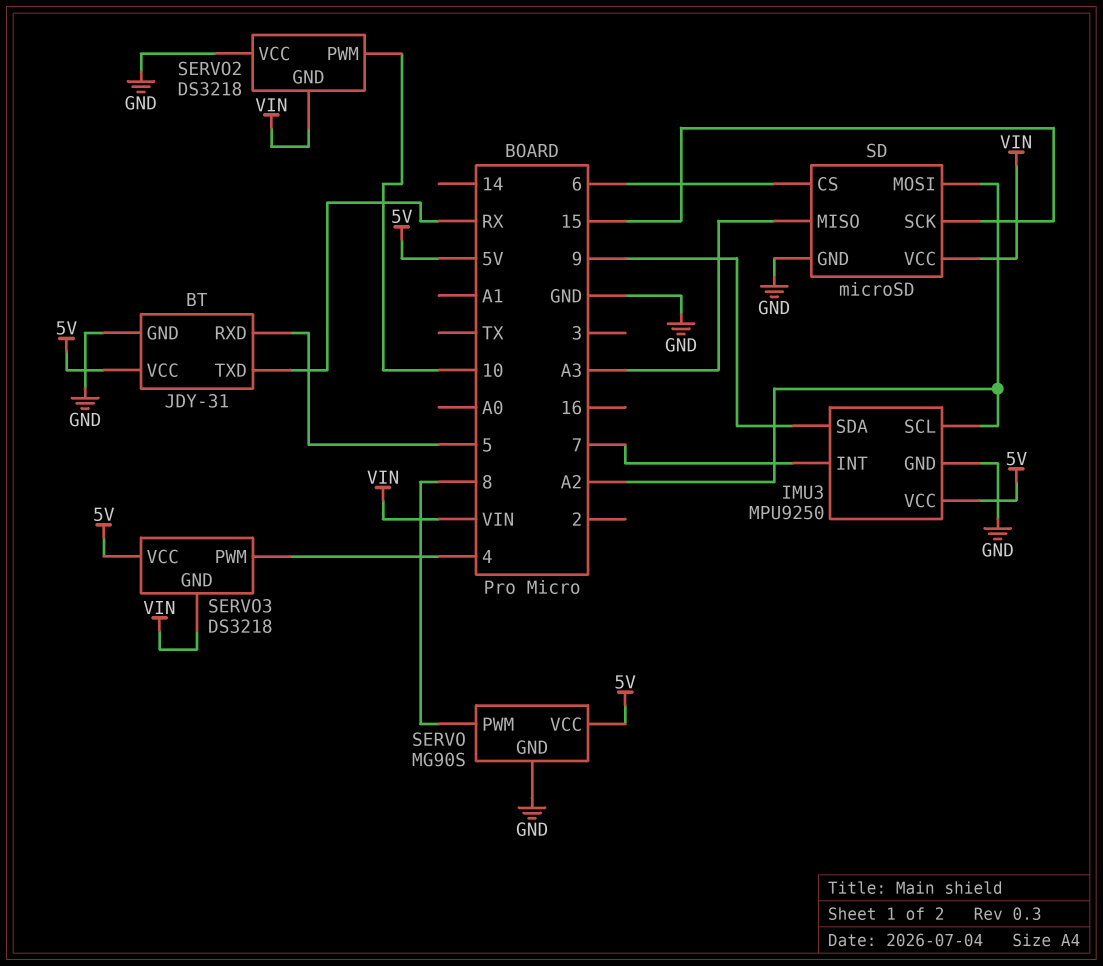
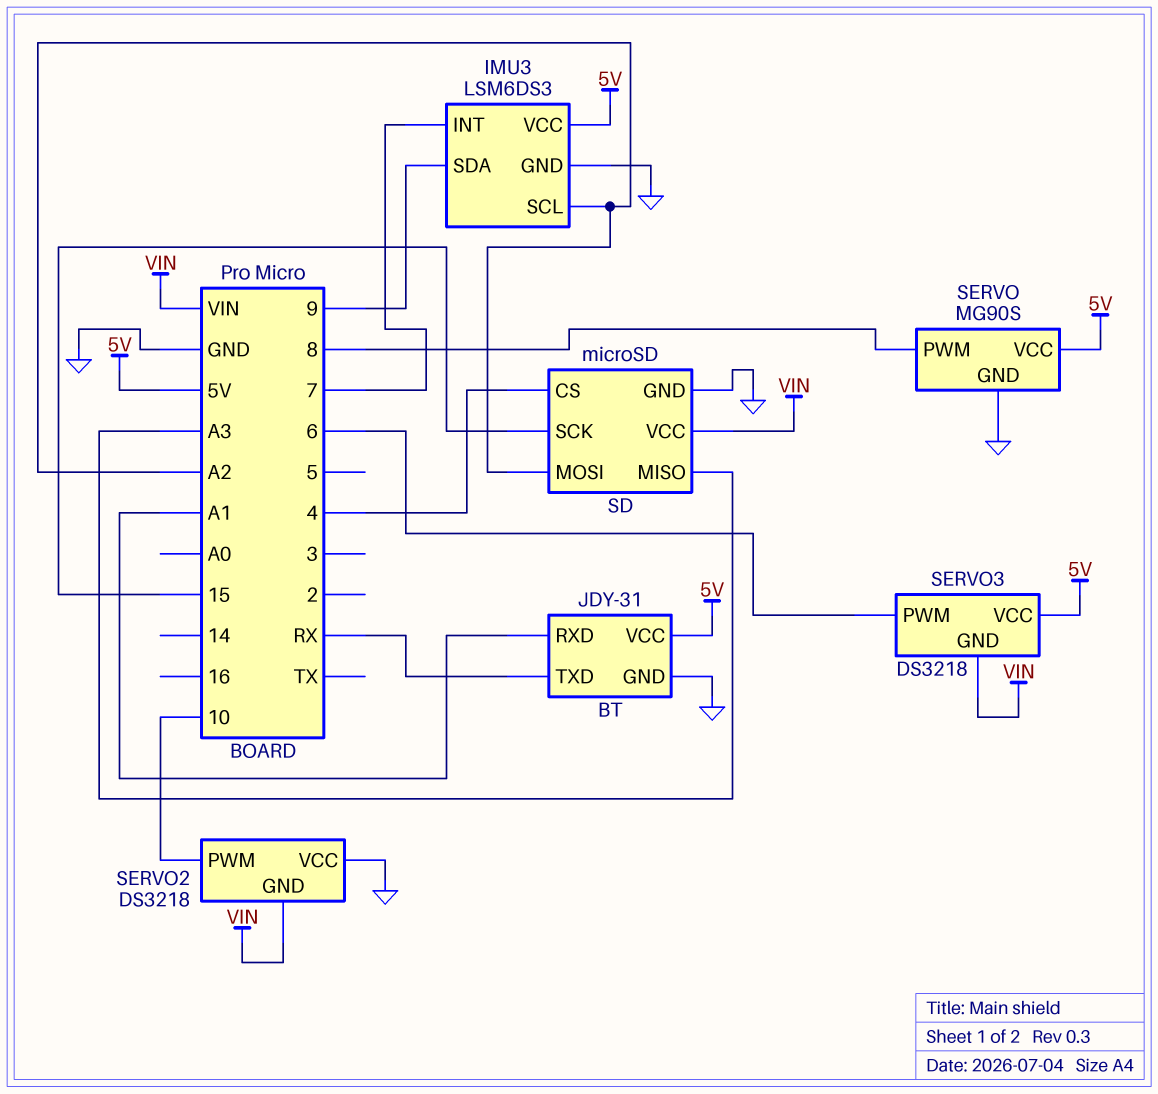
BT pin RXD: 5 -> A1
IMU3: MPU9250 -> LSM6DS3
SD pin CS: 6 -> 4
SERVO3 pin PWM: 4 -> 6

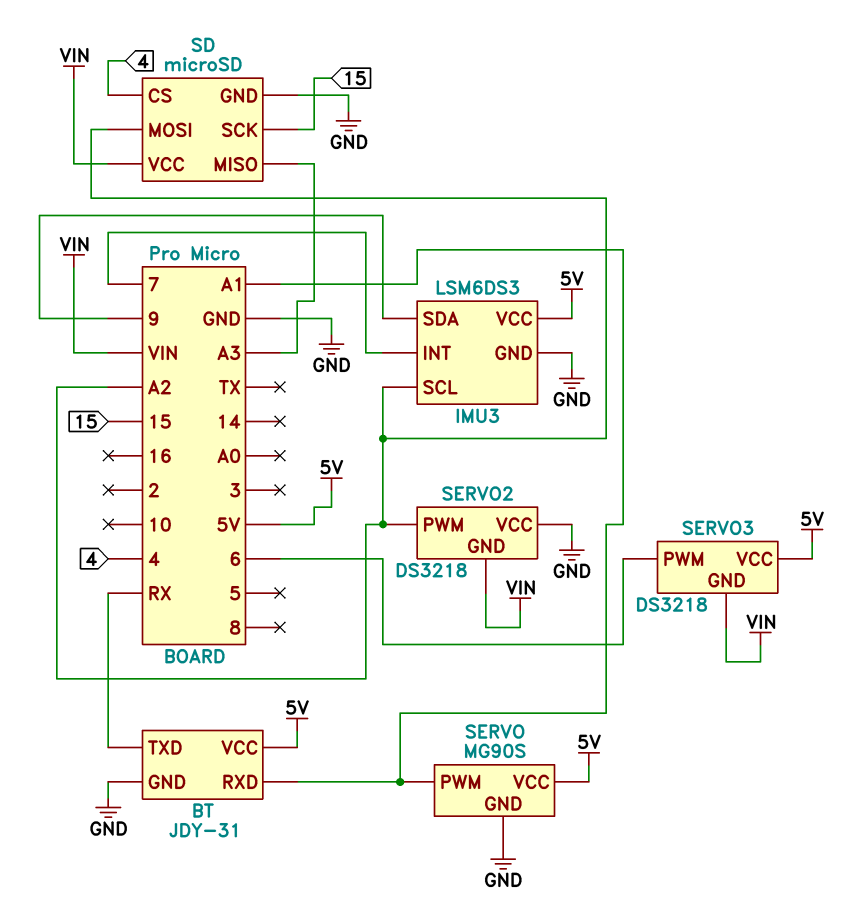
SERVO pin PWM: 8 -> A1
SERVO2 pin PWM: 10 -> A2

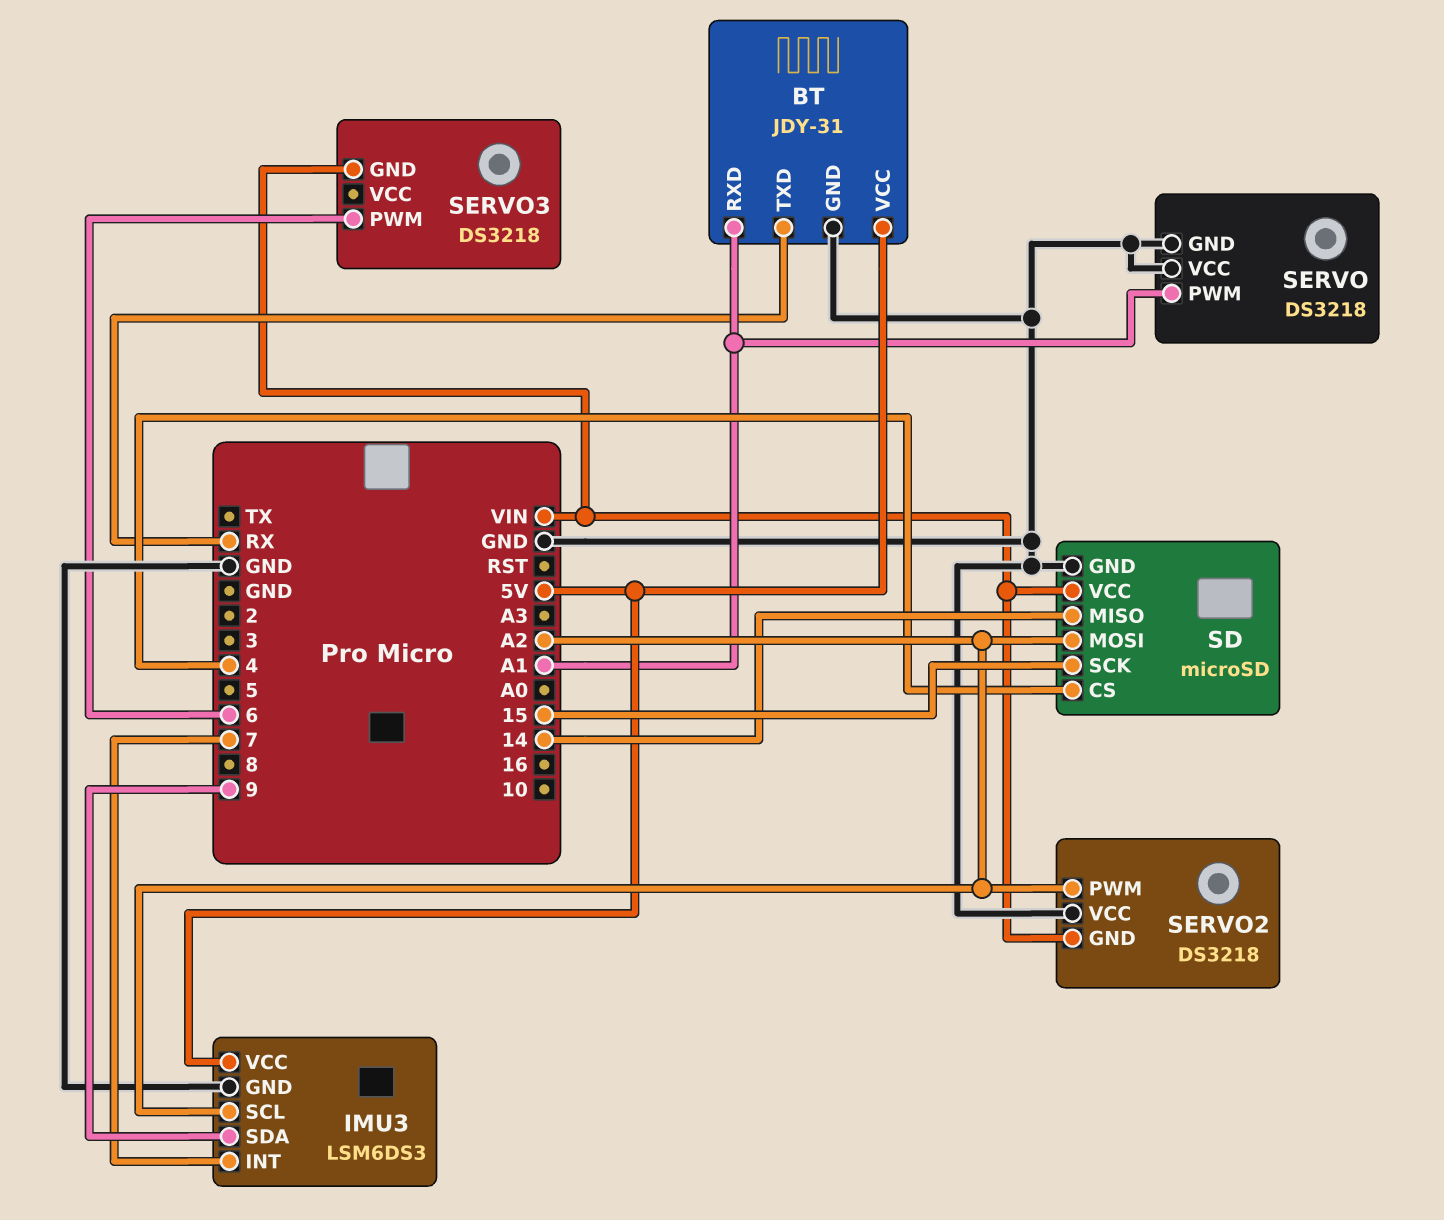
SD pin MISO: A3 -> 14
SERVO: MG90S -> DS3218
SERVO pin VCC: 5V -> GND
SERVO3 pin VCC: 5V -> none

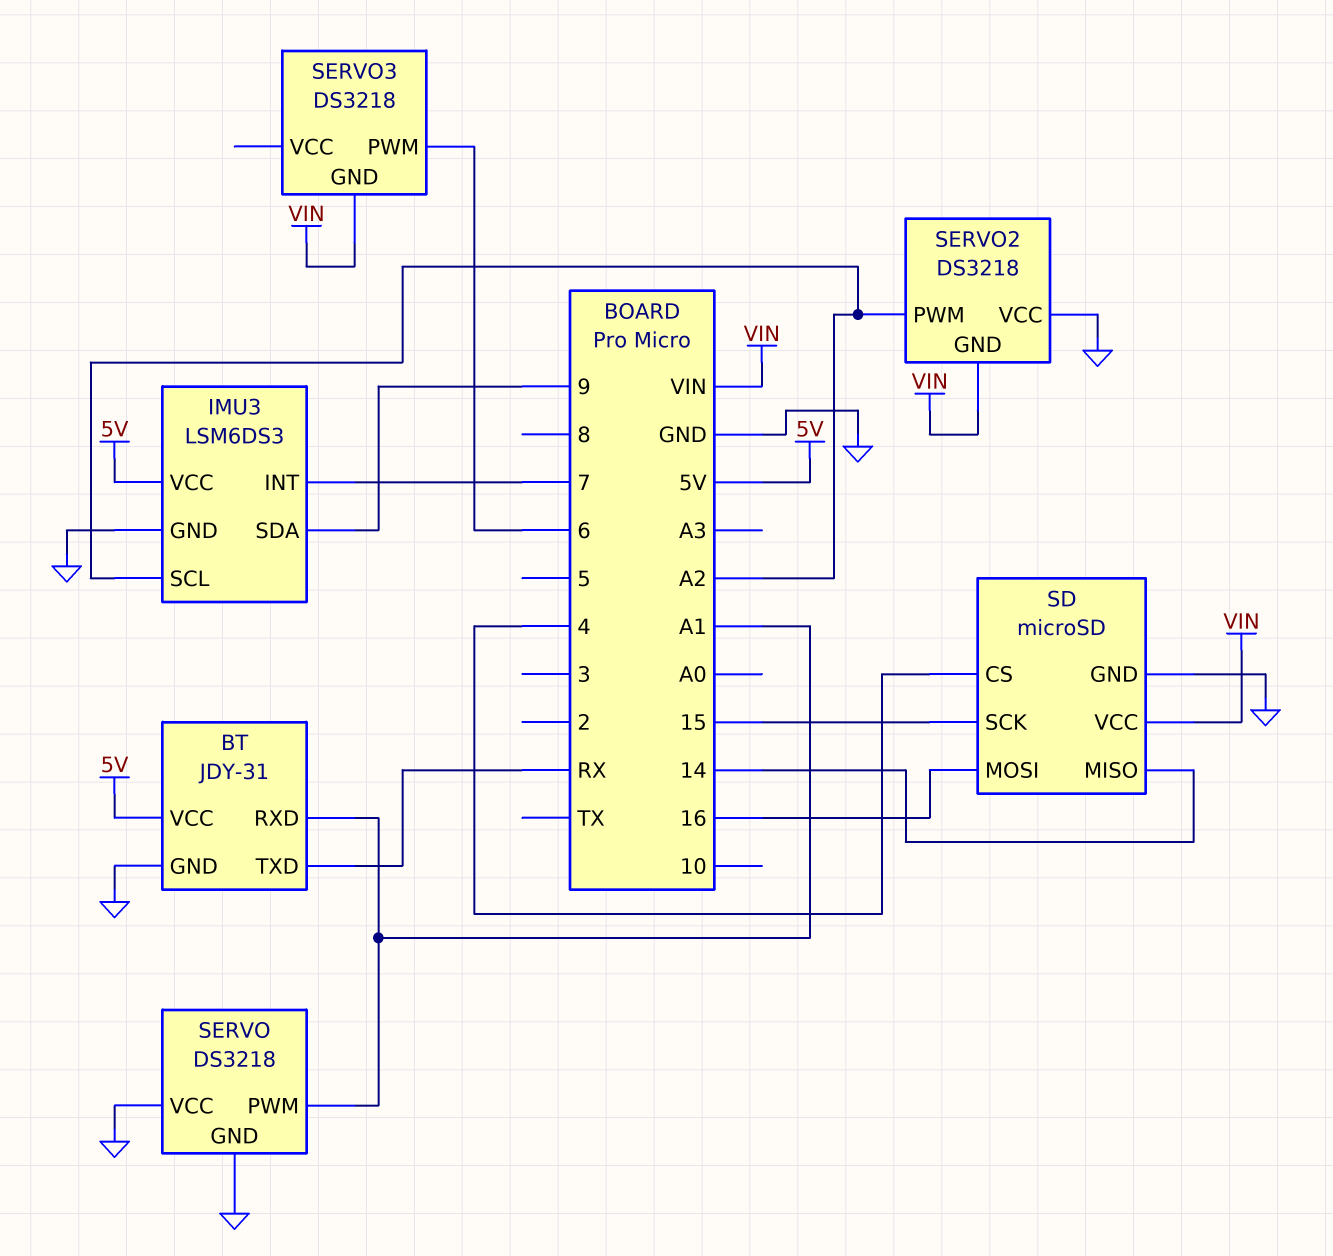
SD pin MOSI: A2 -> 16

